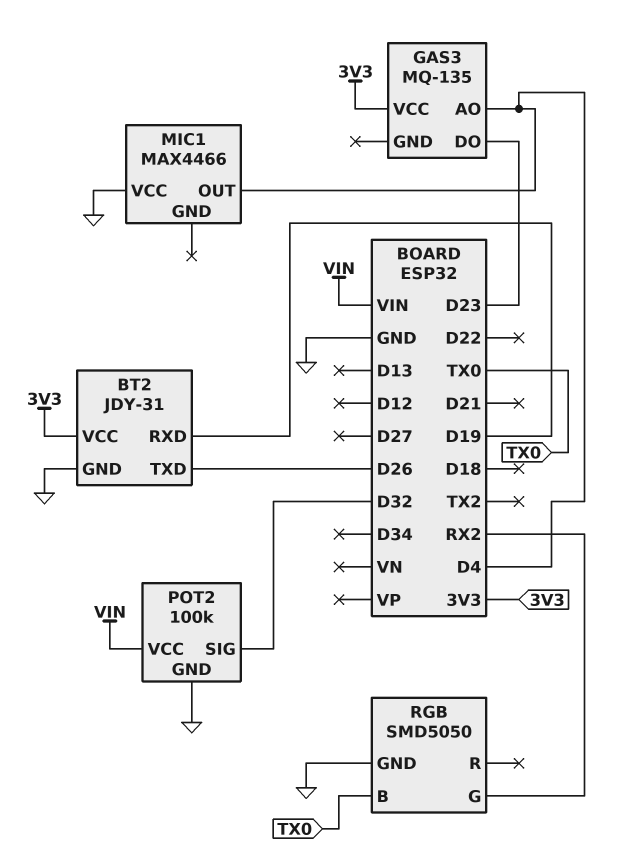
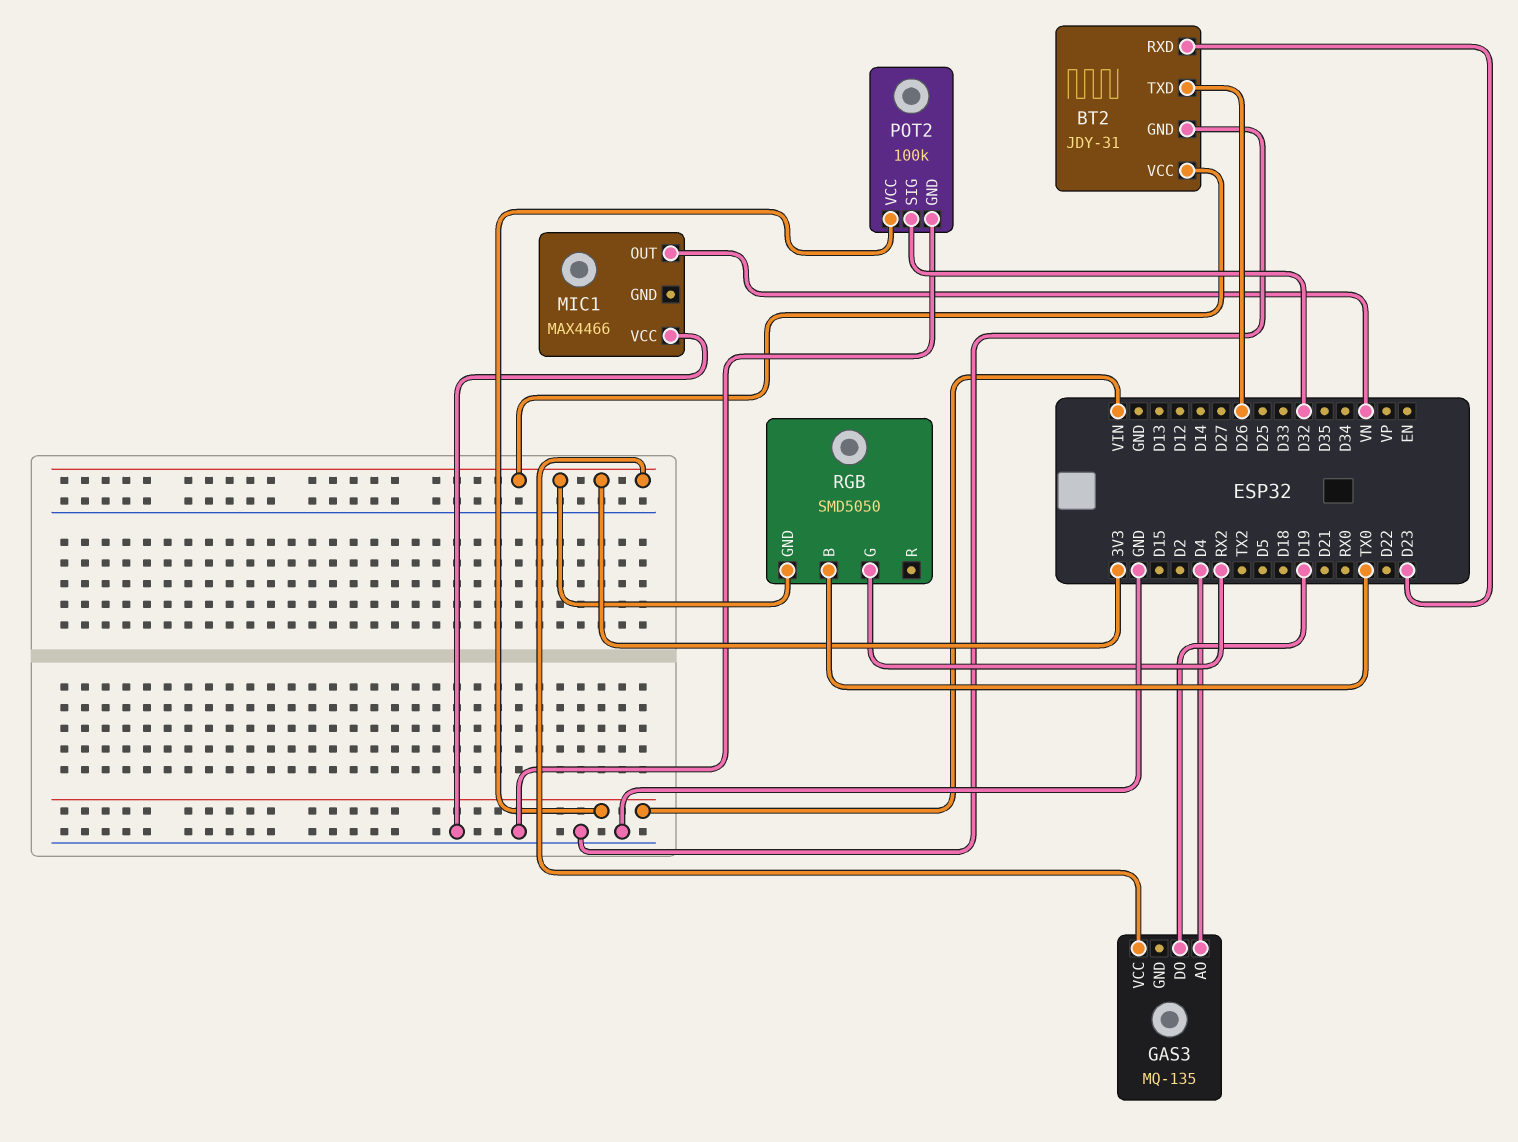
BT2 pin RXD: D19 -> D23
GAS3 pin DO: D23 -> D19
MIC1 pin OUT: D4 -> VN
RGB pin GND: GND -> 3V3

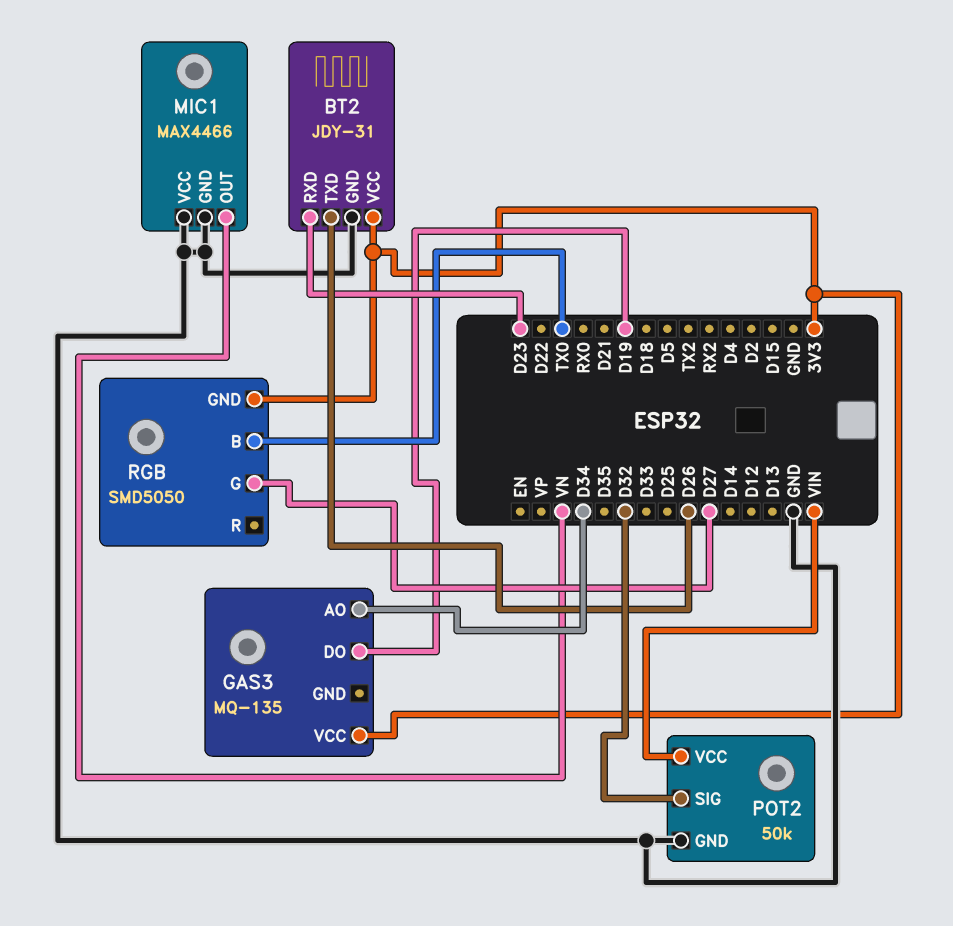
GAS3 pin AO: D4 -> D34
MIC1 pin GND: none -> GND
POT2: 100k -> 50k
RGB pin G: RX2 -> D27

